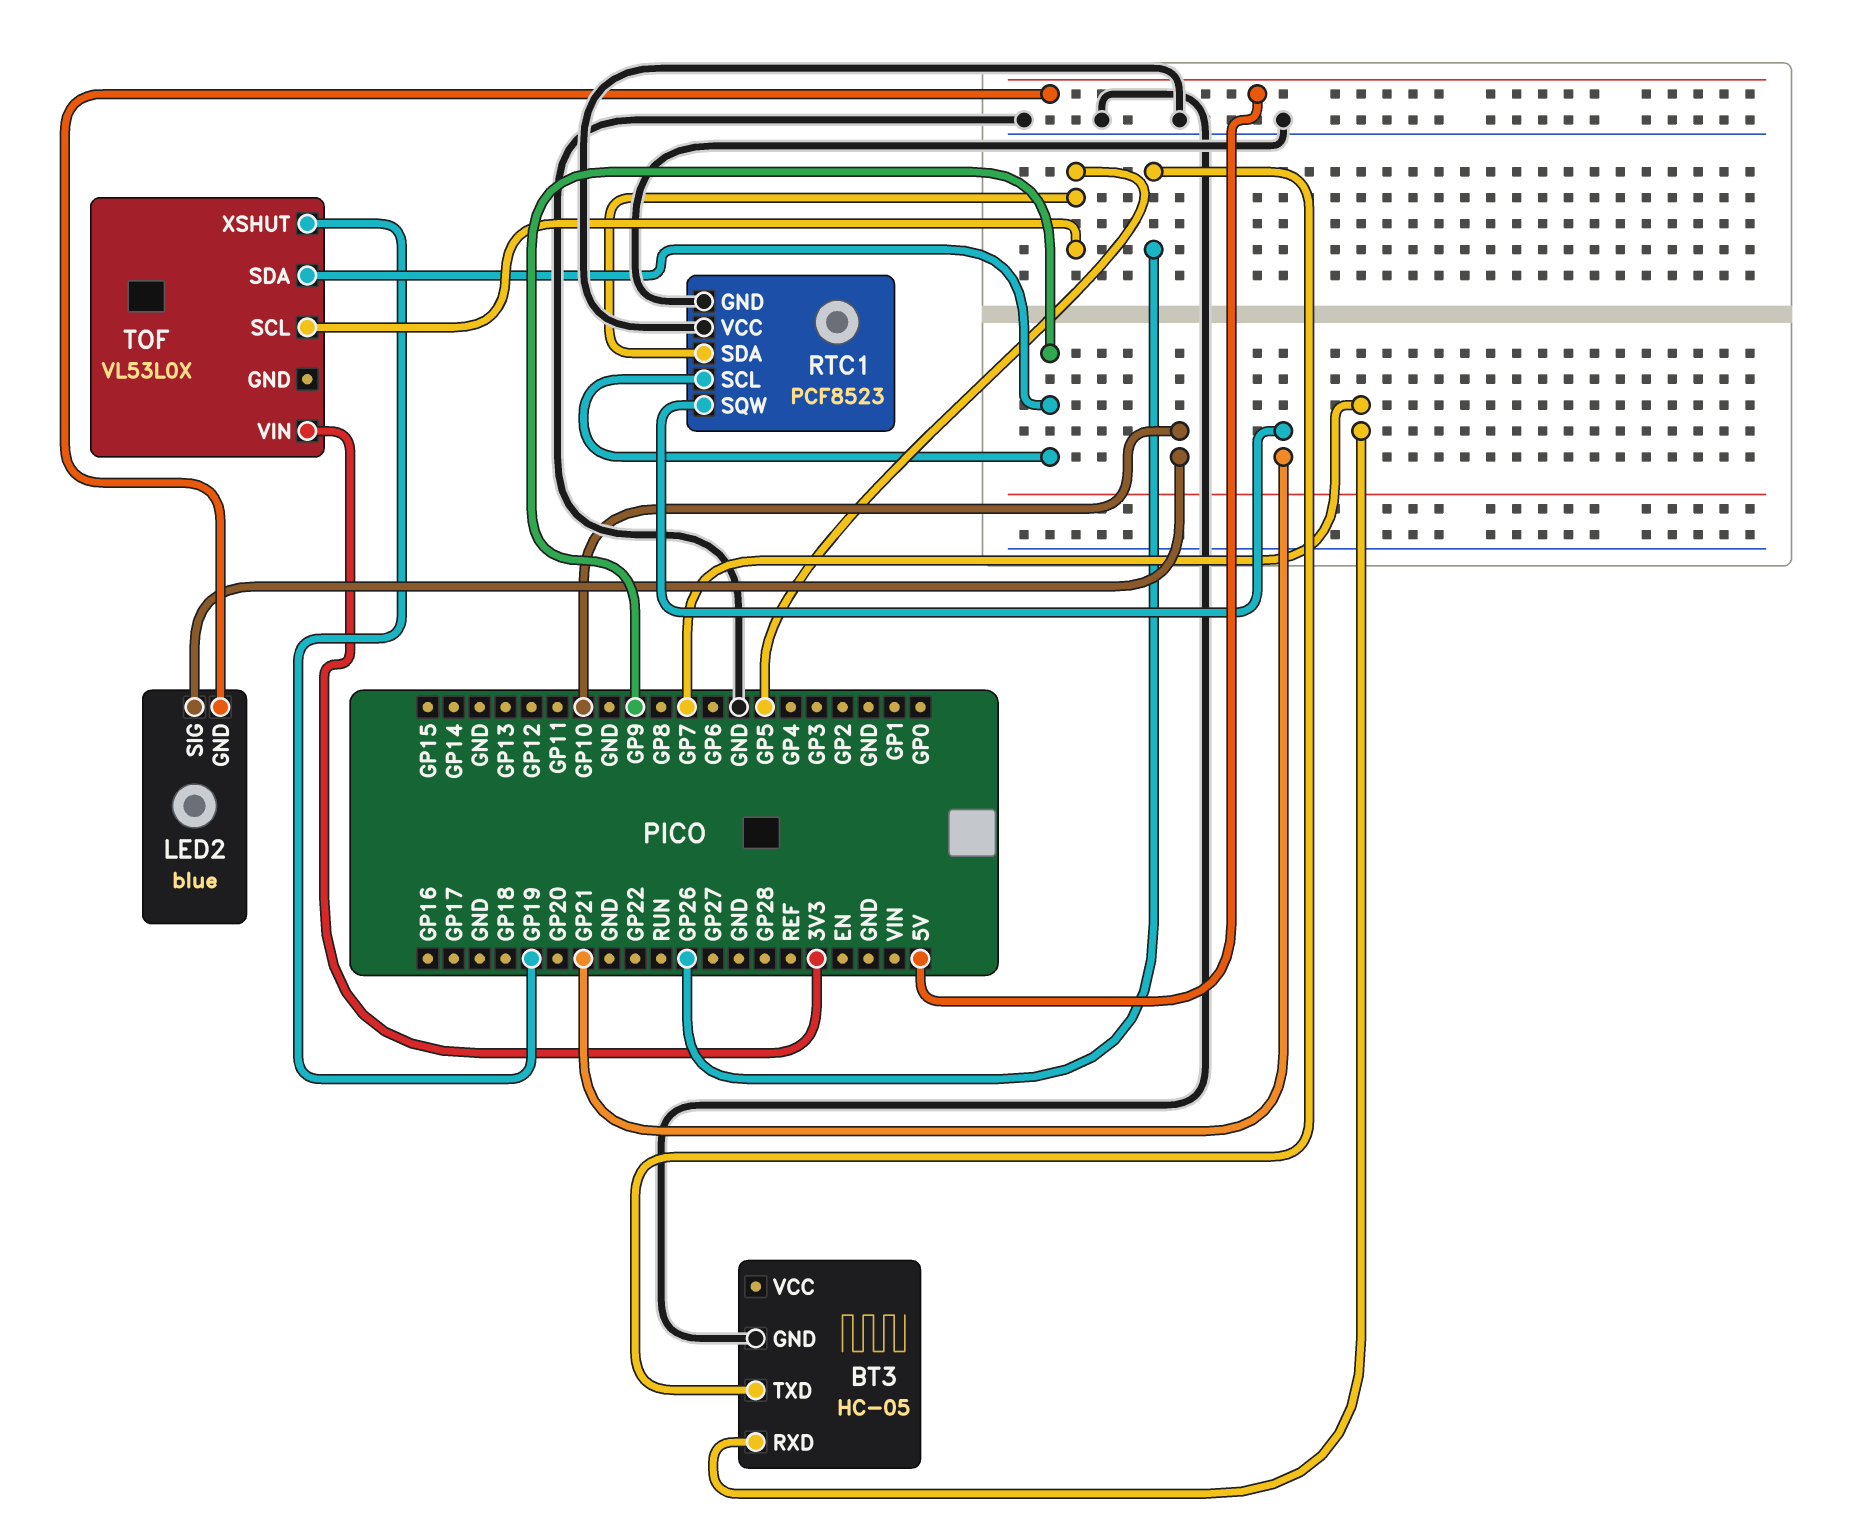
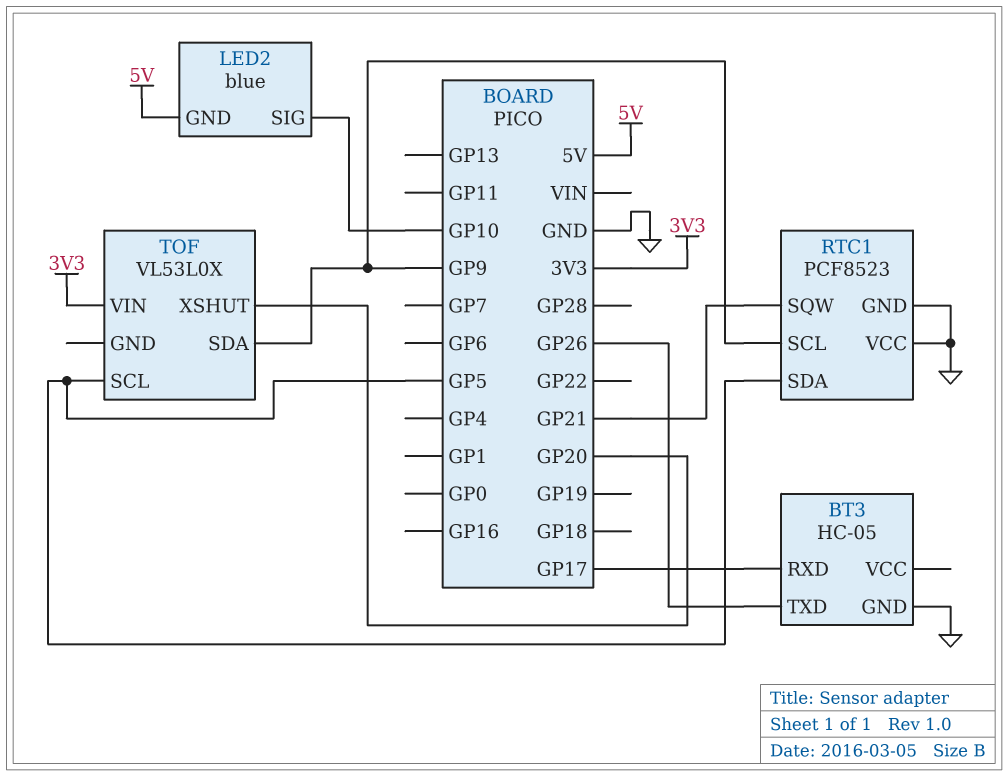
BT3 pin RXD: GP7 -> GP17
TOF pin XSHUT: GP19 -> GP20

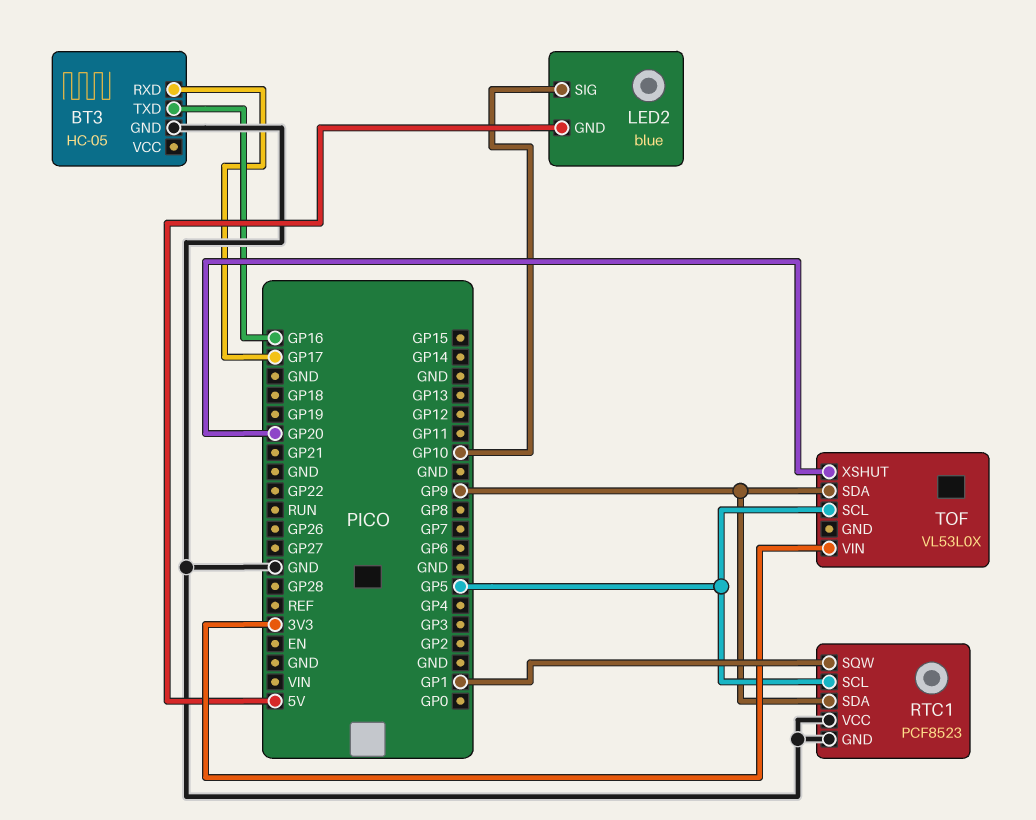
BT3 pin TXD: GP26 -> GP16
RTC1 pin SCL: GP9 -> GP5
RTC1 pin SDA: GP5 -> GP9
RTC1 pin SQW: GP21 -> GP1

